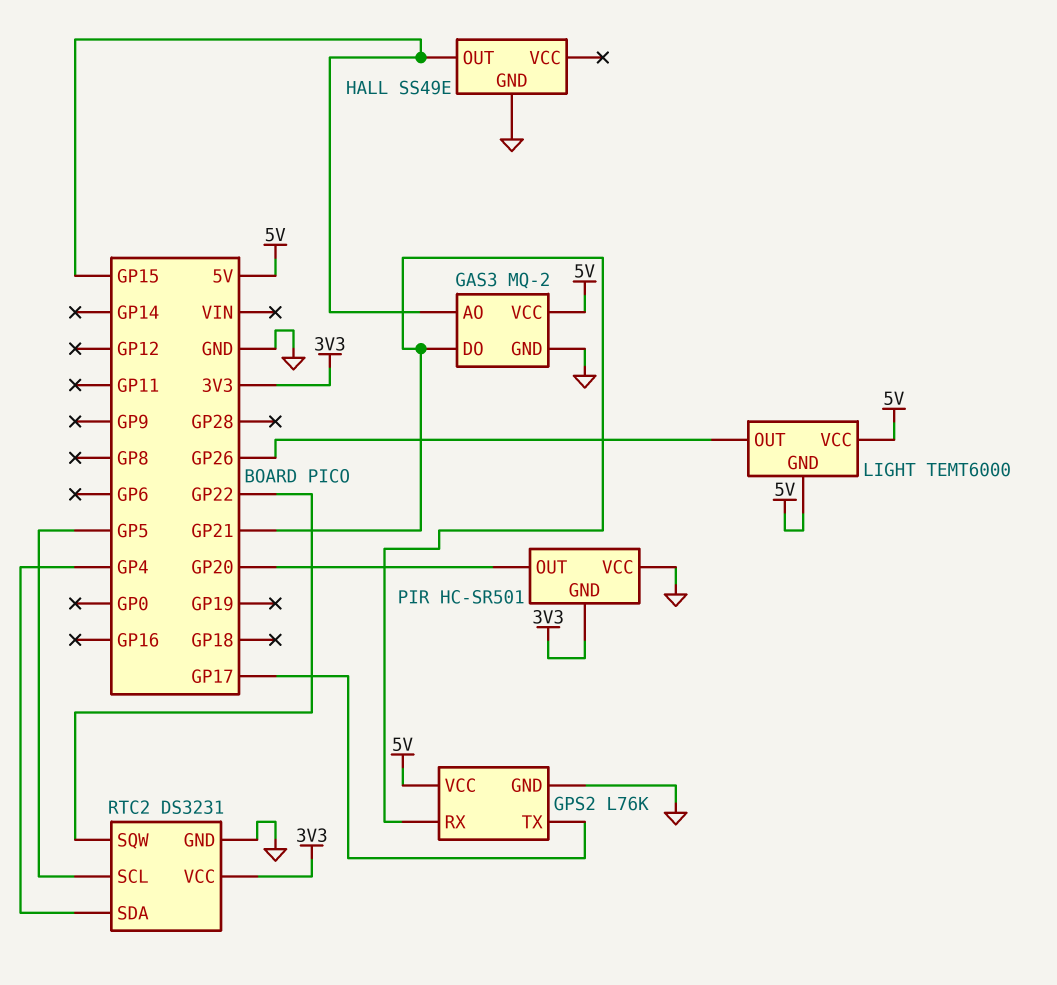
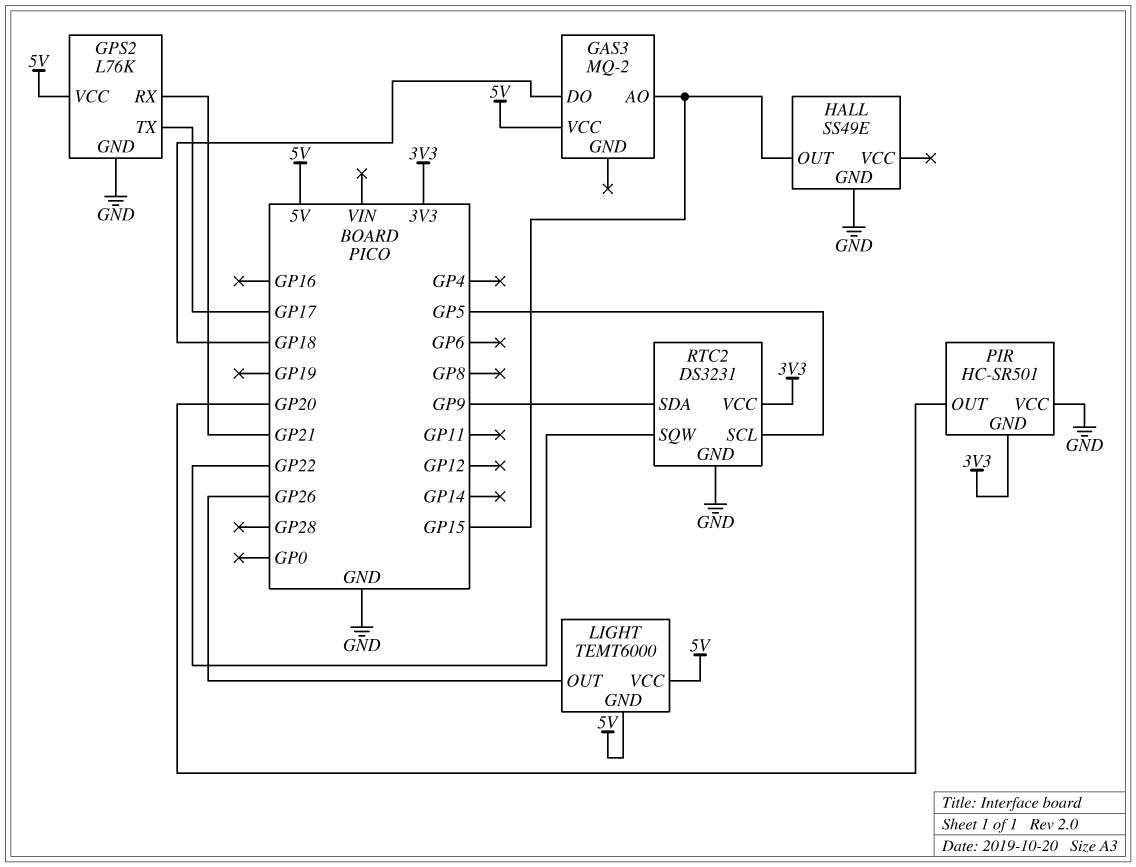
GAS3 pin DO: GP21 -> GP18
GAS3 pin GND: GND -> none
RTC2 pin SDA: GP4 -> GP9

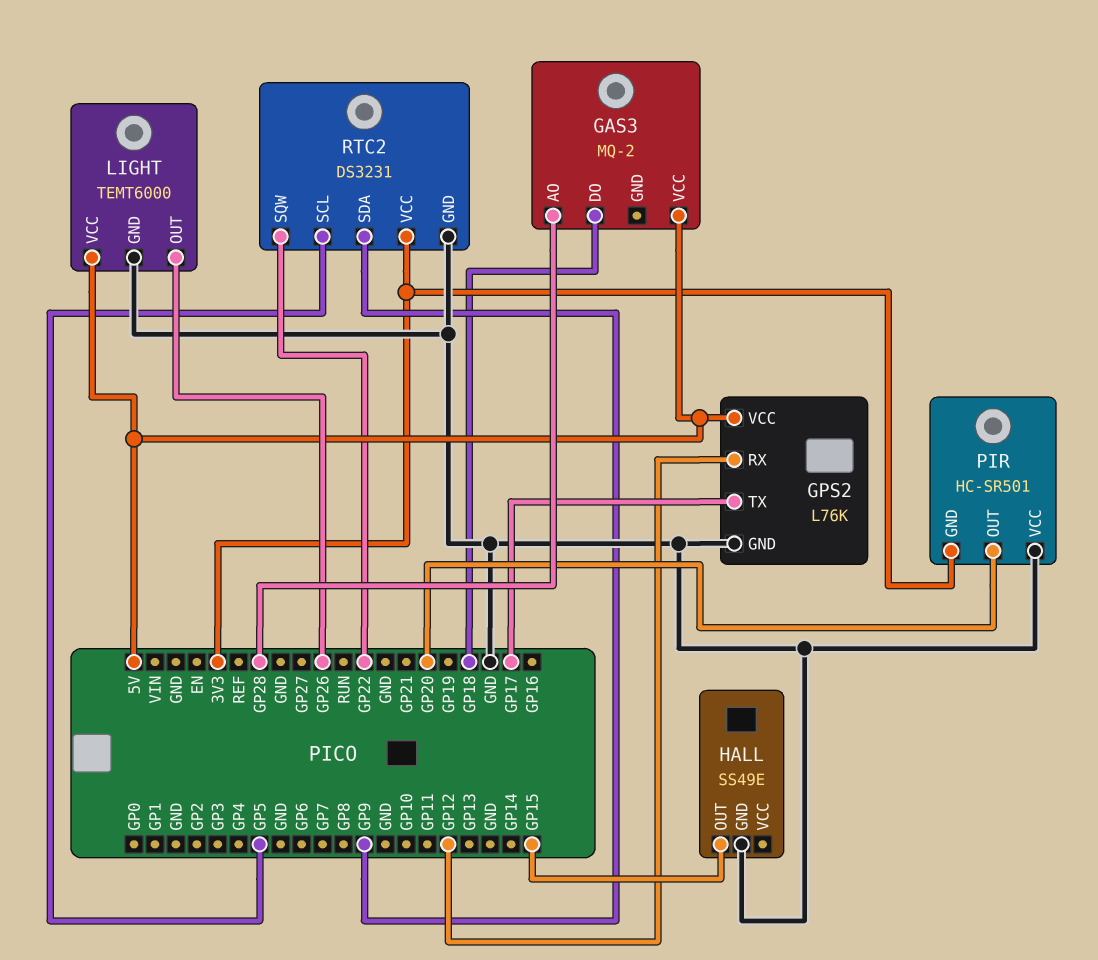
GAS3 pin AO: GP15 -> GP28
GPS2 pin RX: GP21 -> GP12
LIGHT pin GND: 5V -> GND

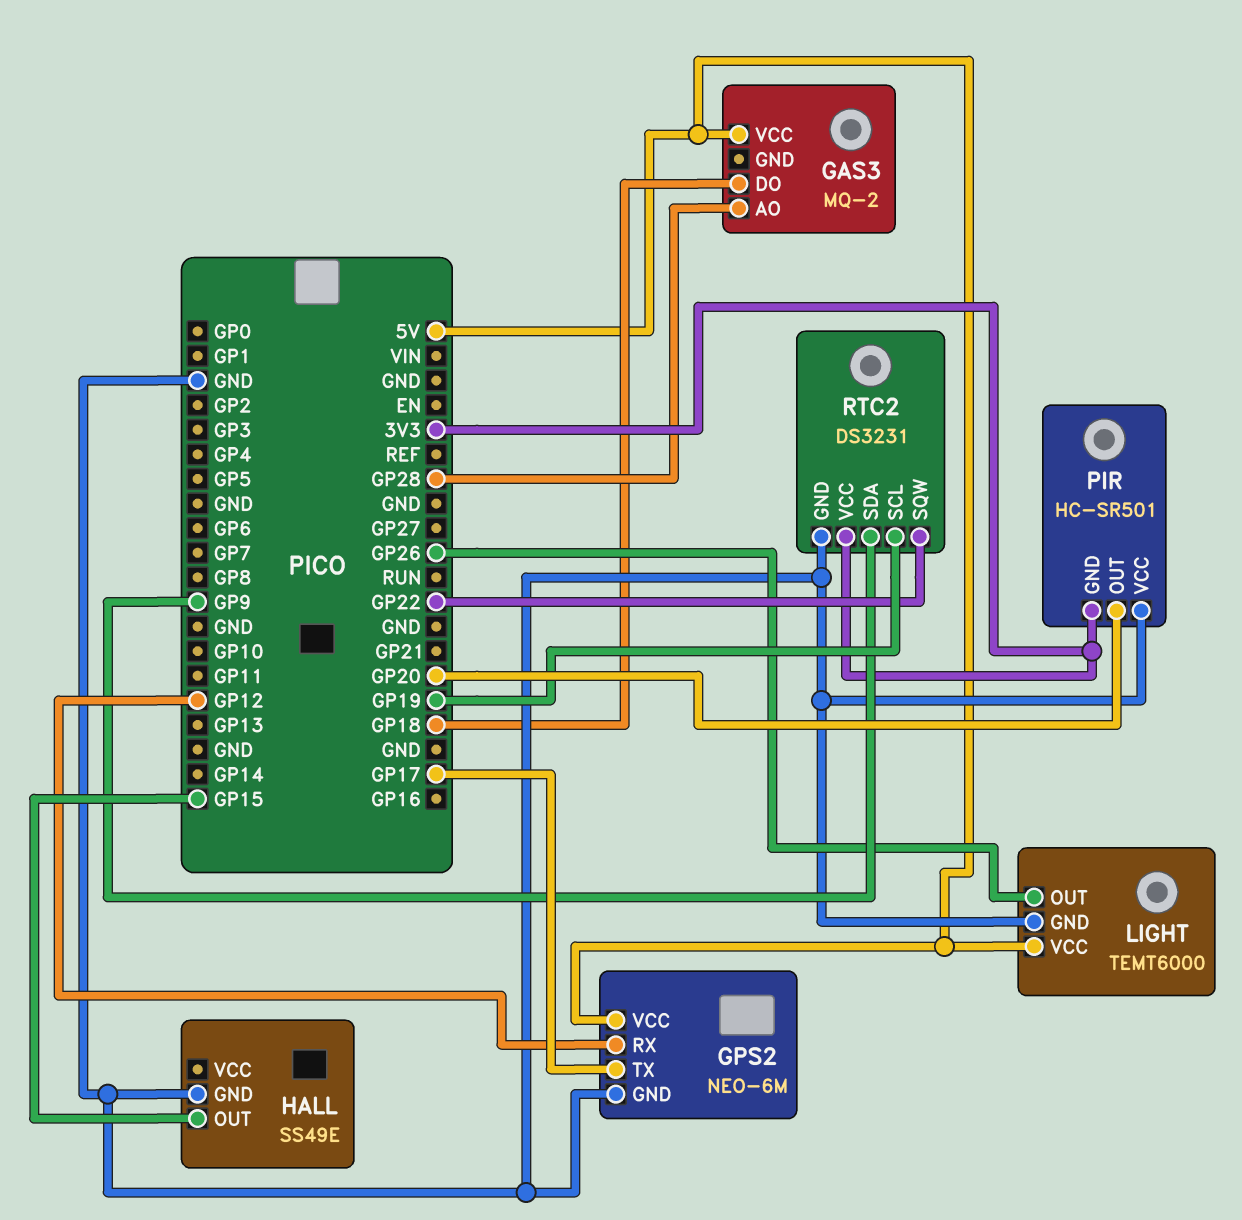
GPS2: L76K -> NEO-6M
RTC2 pin SCL: GP5 -> GP19

